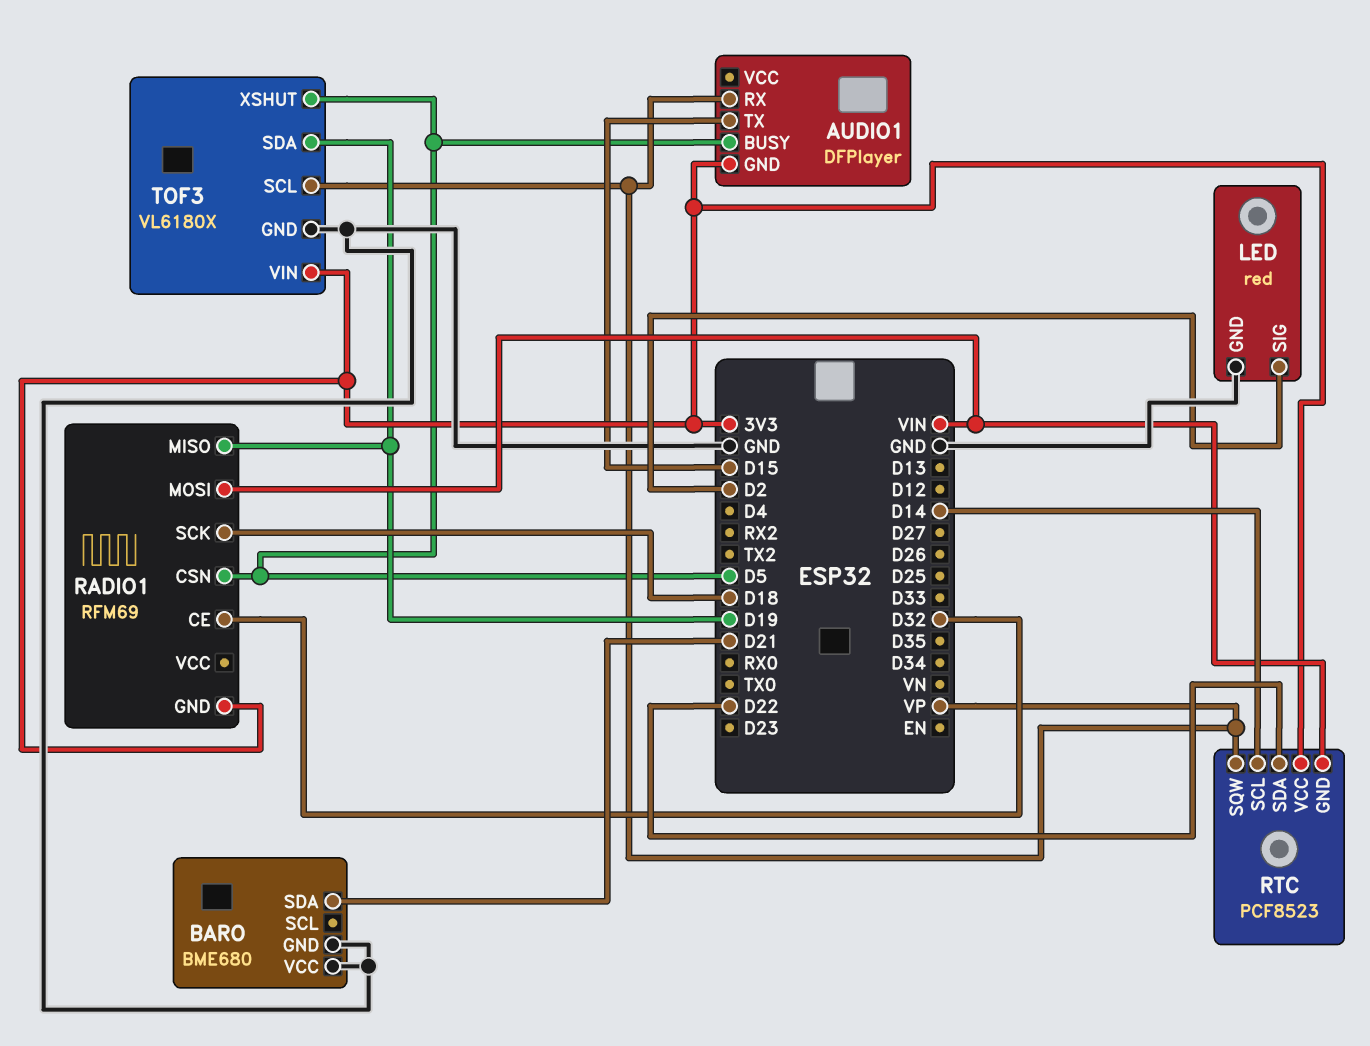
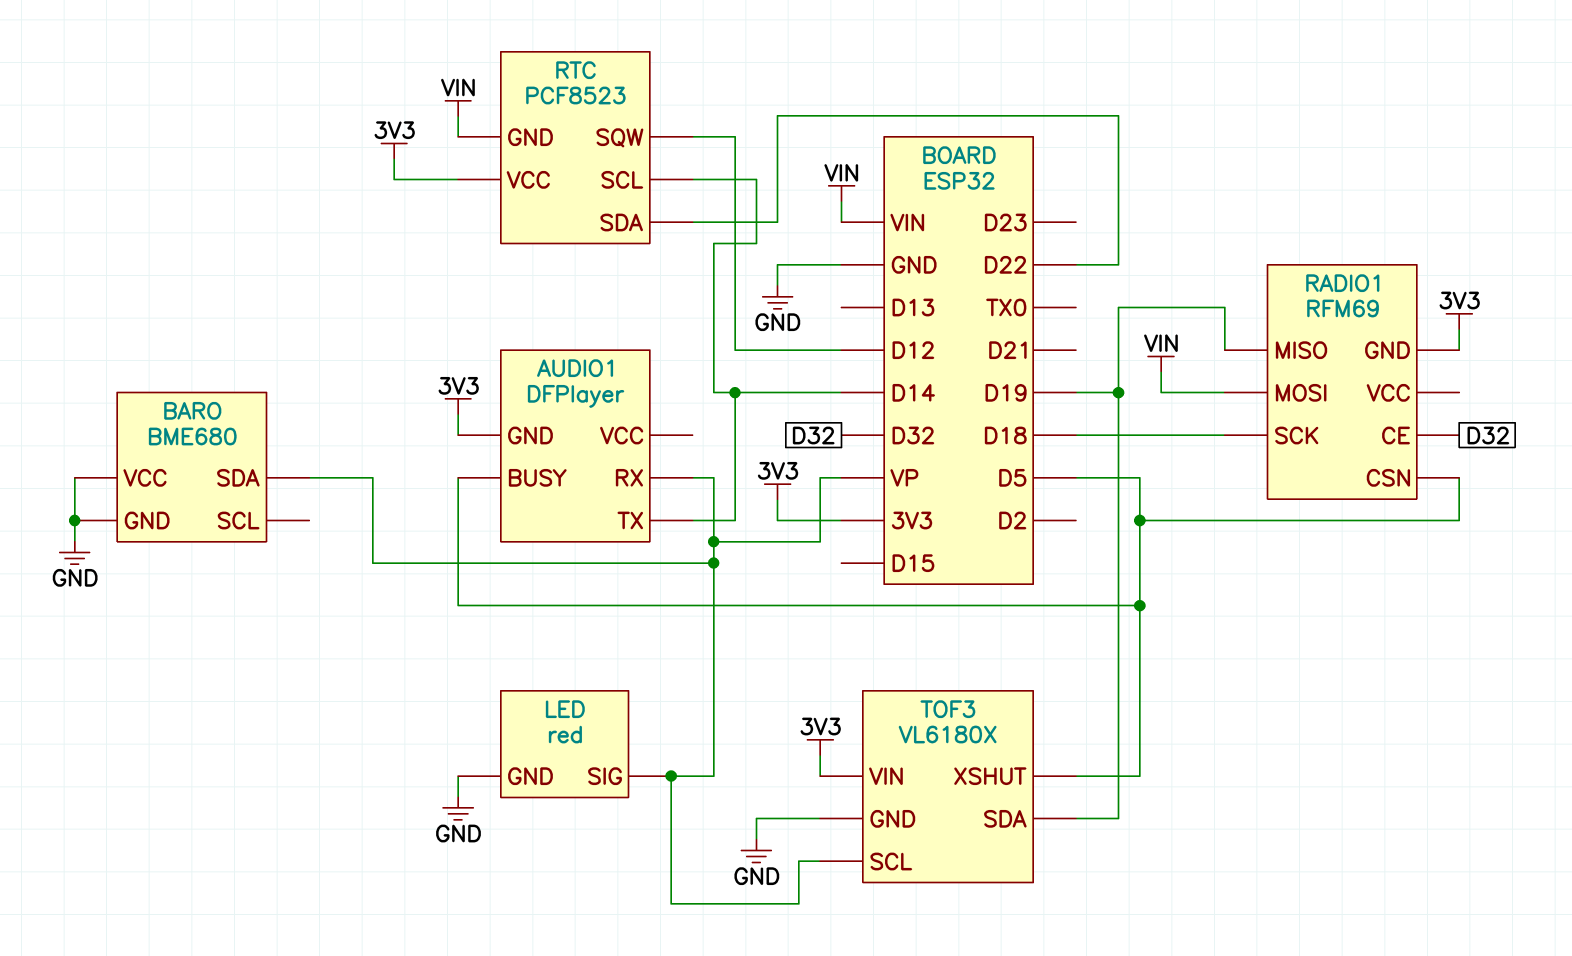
AUDIO1 pin TX: D15 -> D14
BARO pin SDA: D21 -> VP
LED pin SIG: D2 -> VP
RTC pin SQW: VP -> D12

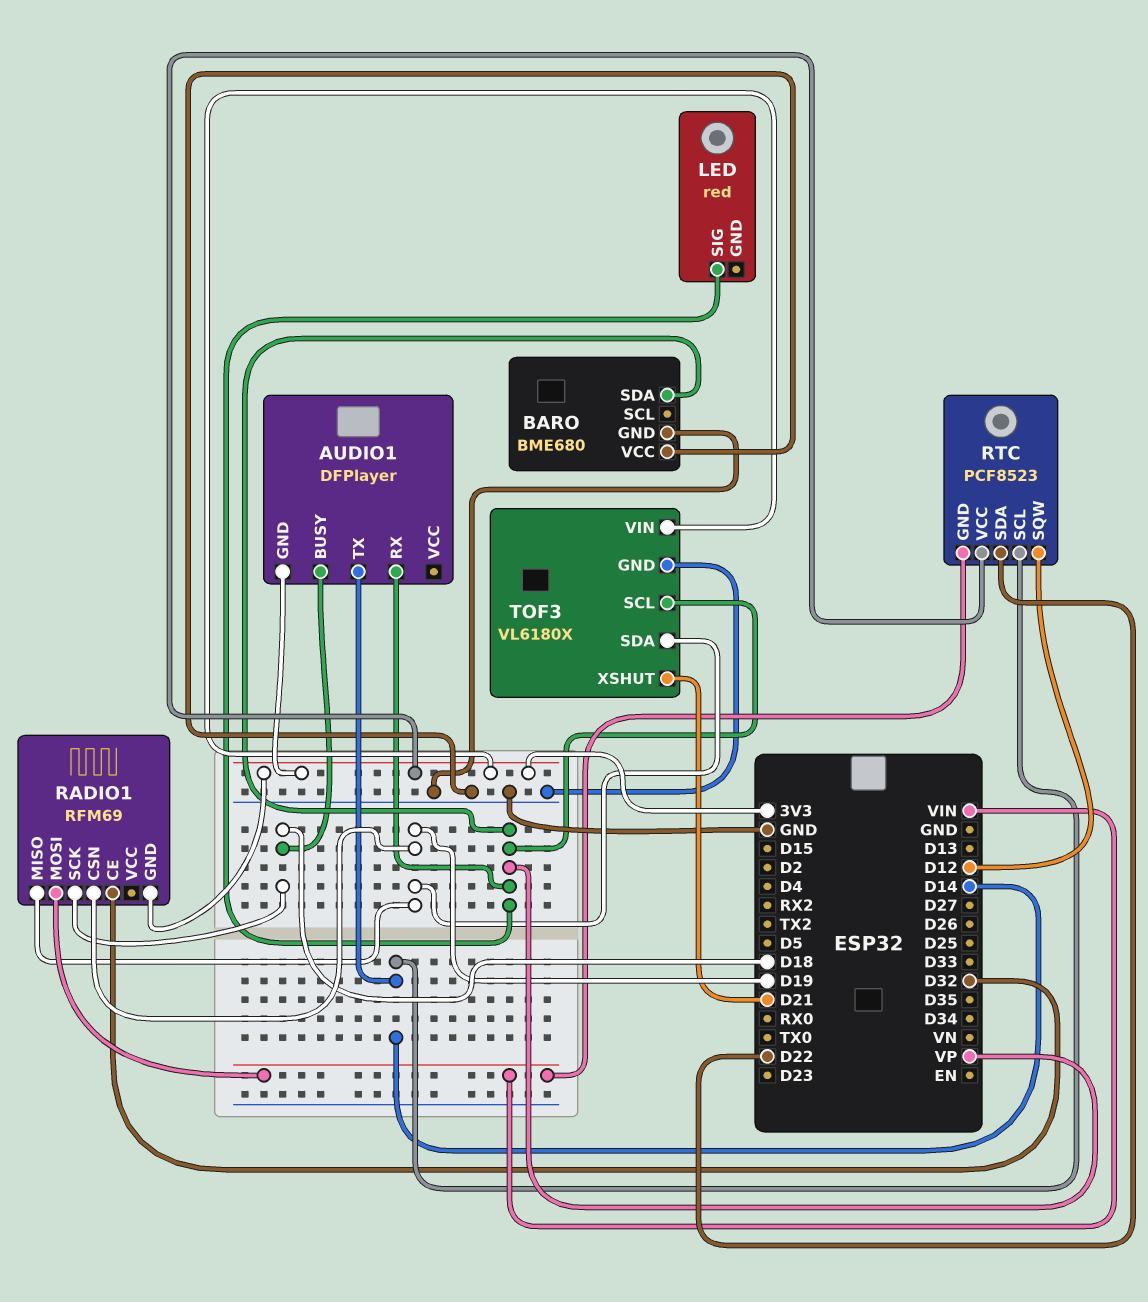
AUDIO1 pin BUSY: D5 -> D18
LED pin GND: GND -> none
RADIO1 pin CSN: D5 -> D19
TOF3 pin XSHUT: D5 -> D21

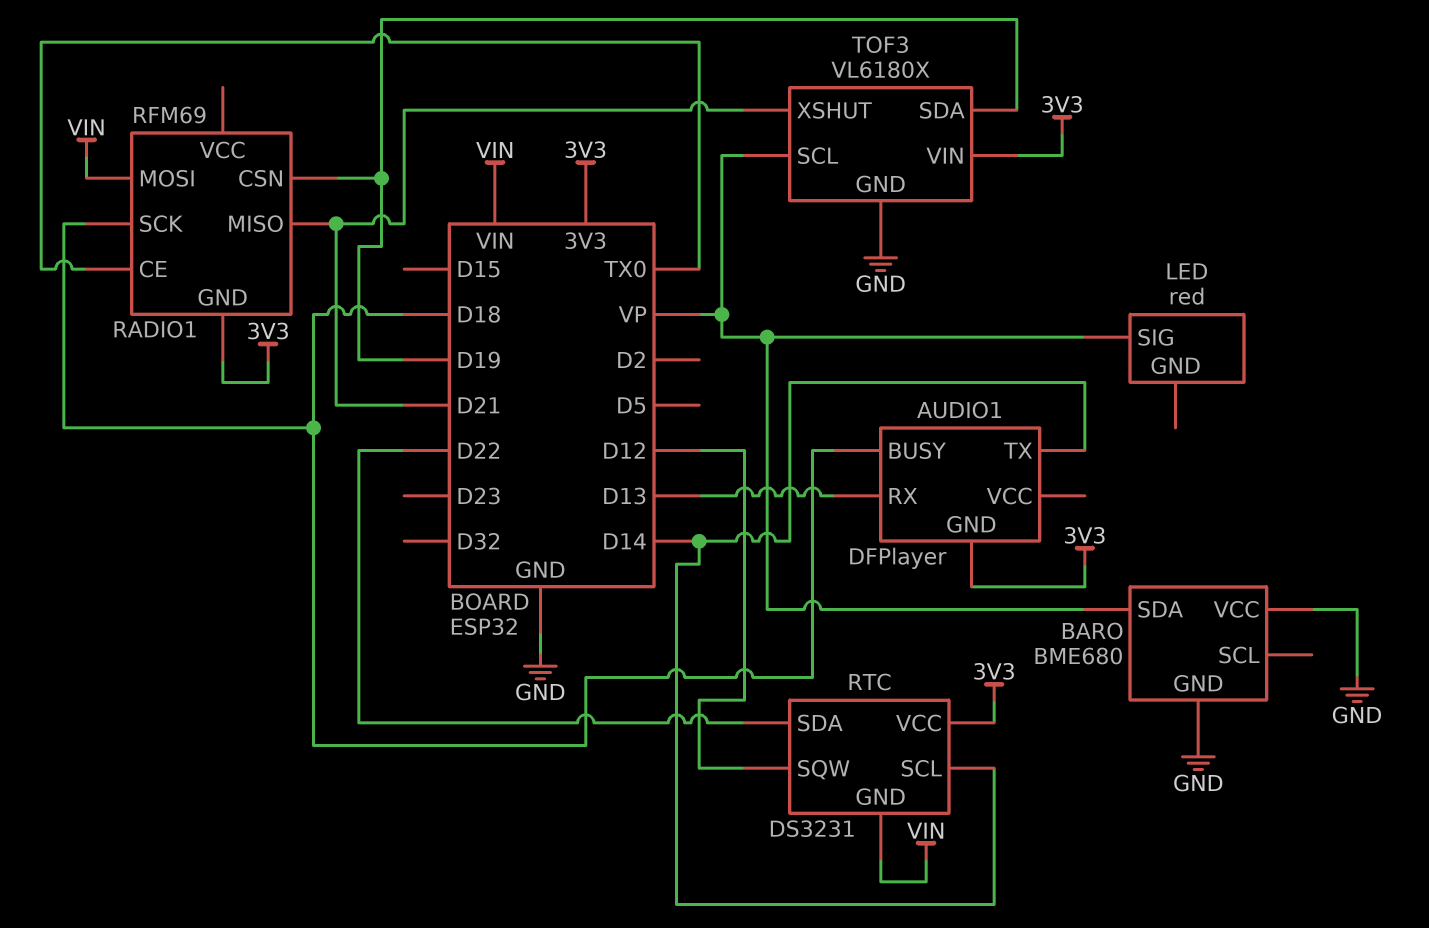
AUDIO1 pin RX: VP -> D13
RADIO1 pin CE: D32 -> TX0
RADIO1 pin MISO: D19 -> D21
RTC: PCF8523 -> DS3231

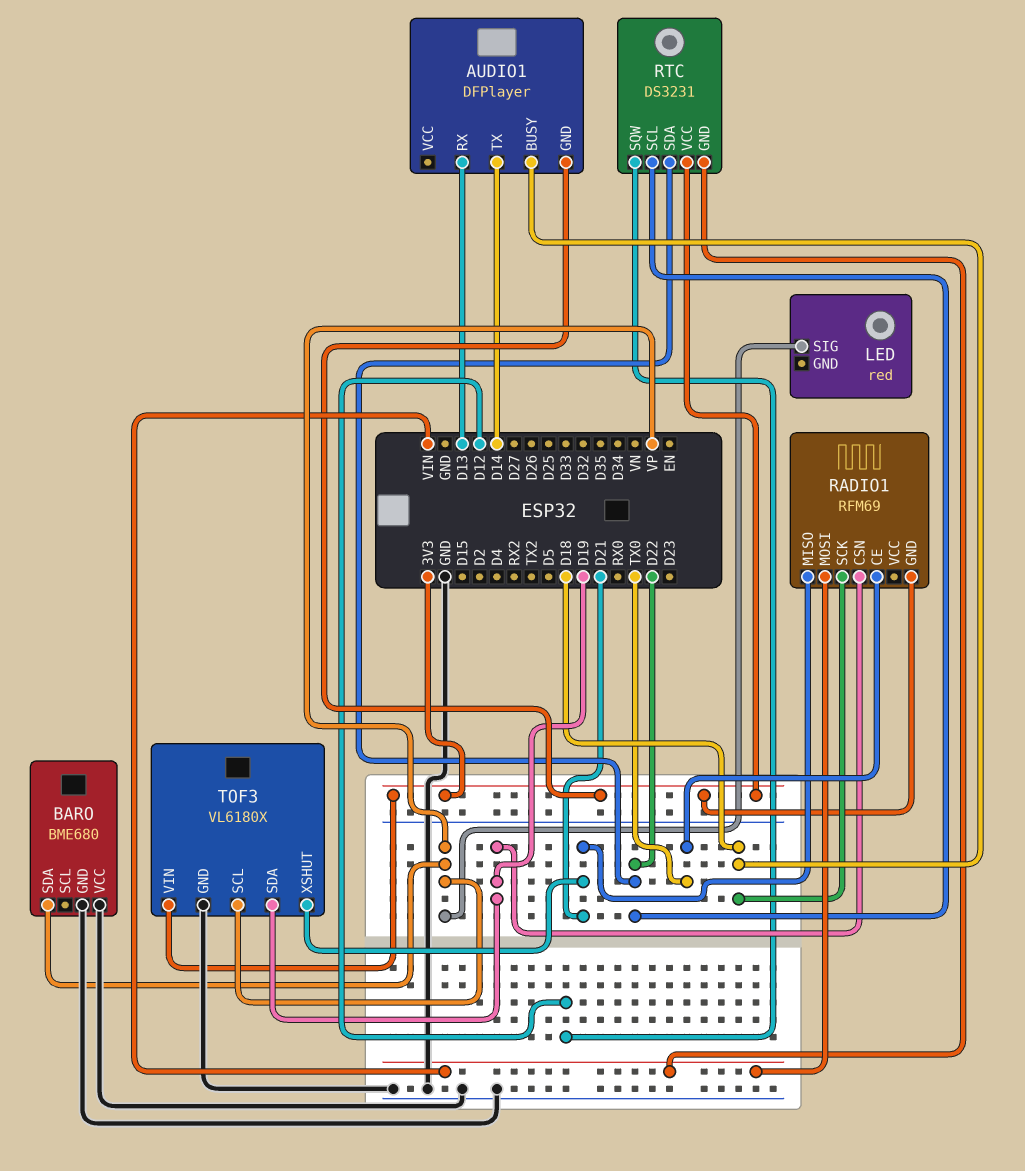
RTC pin SCL: D14 -> D22

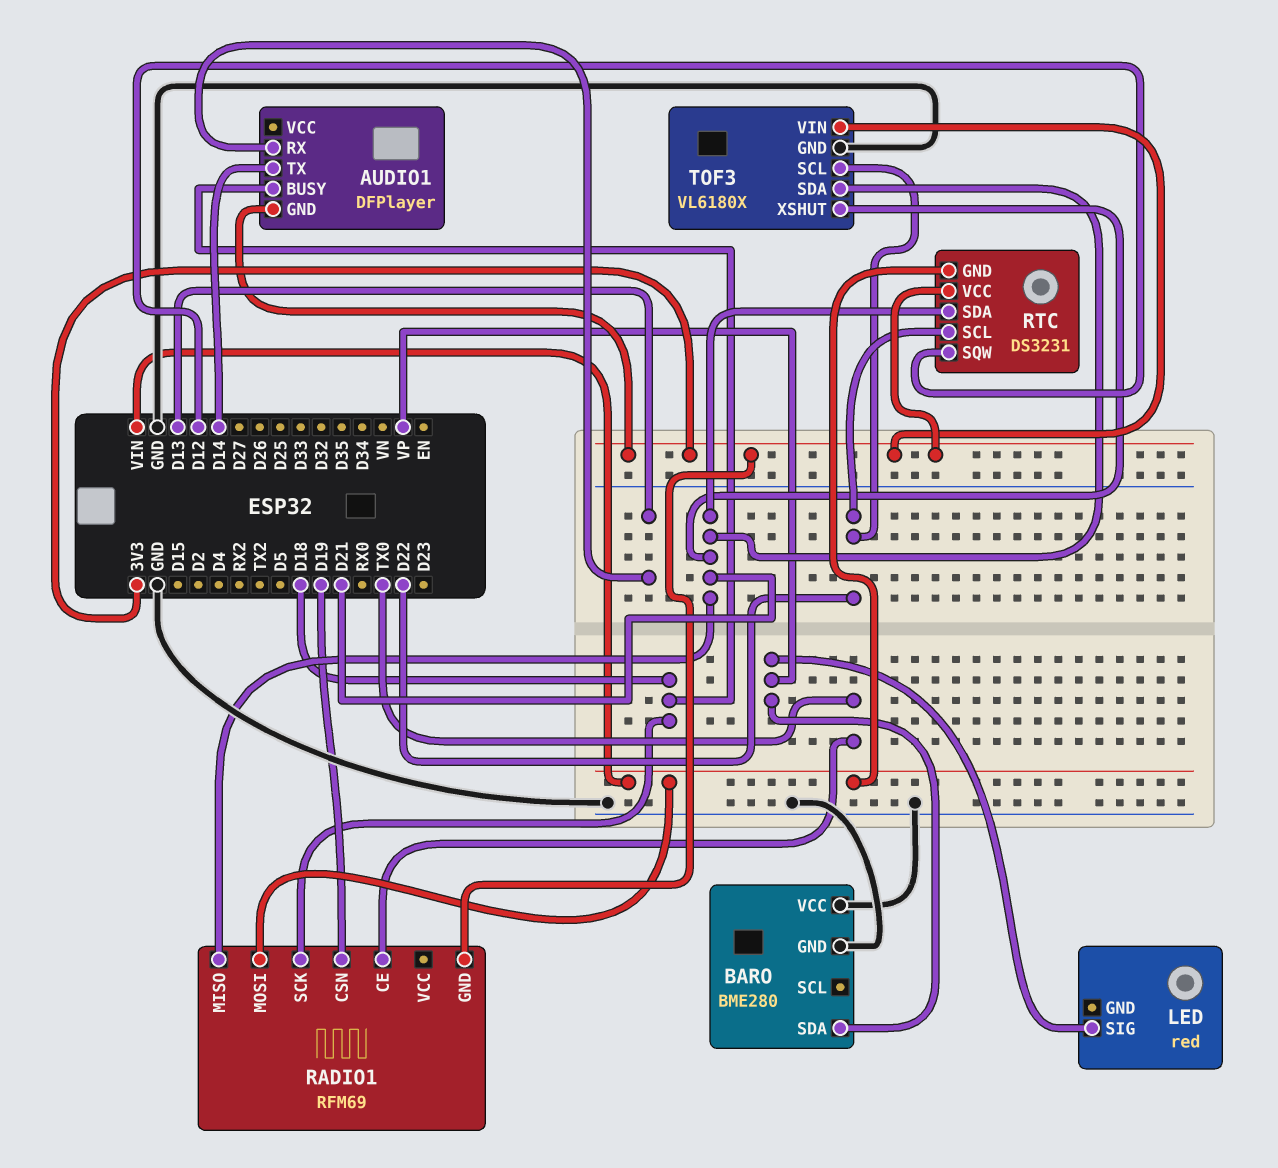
BARO: BME680 -> BME280
RTC pin SDA: D22 -> D21
TOF3 pin SCL: VP -> D22
TOF3 pin SDA: D19 -> D21

